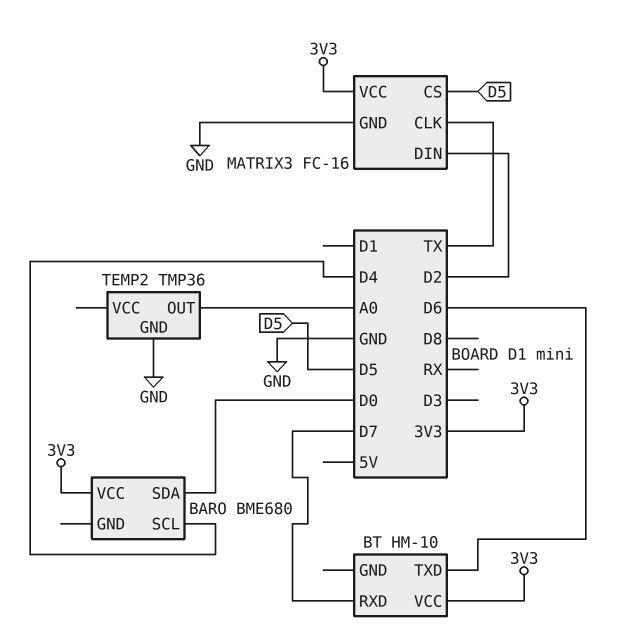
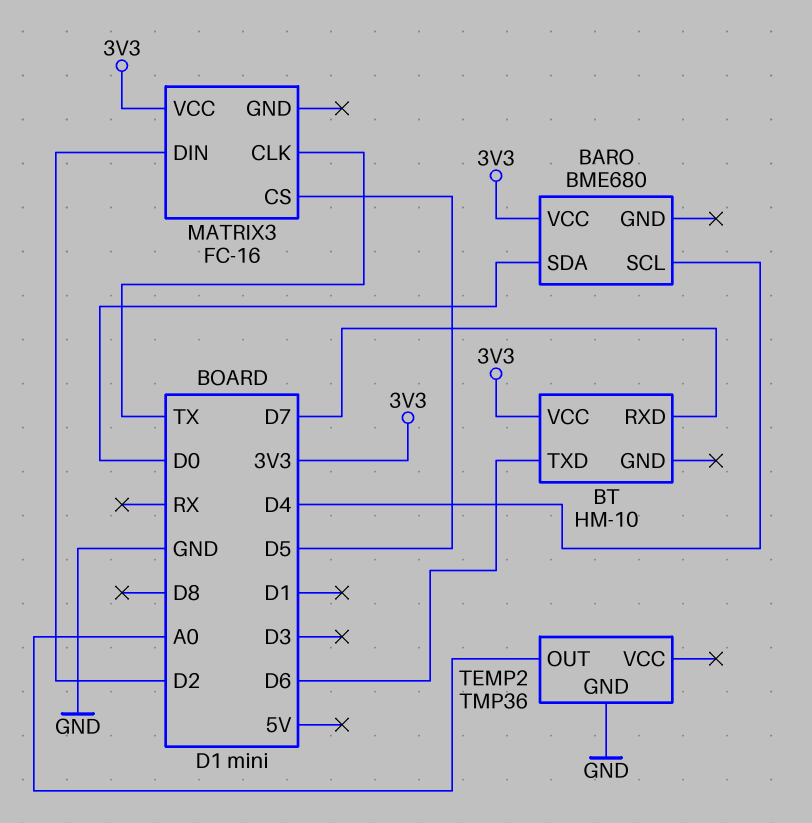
MATRIX3 pin GND: GND -> none

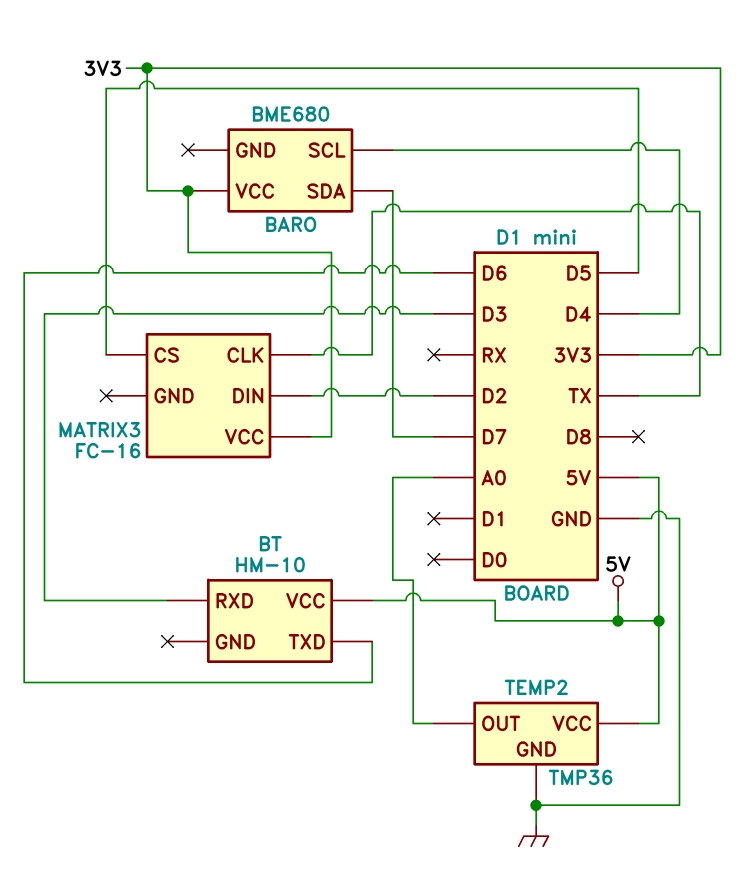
BARO pin SDA: D0 -> D7
BT pin RXD: D7 -> D3
BT pin VCC: 3V3 -> 5V
TEMP2 pin VCC: none -> 5V

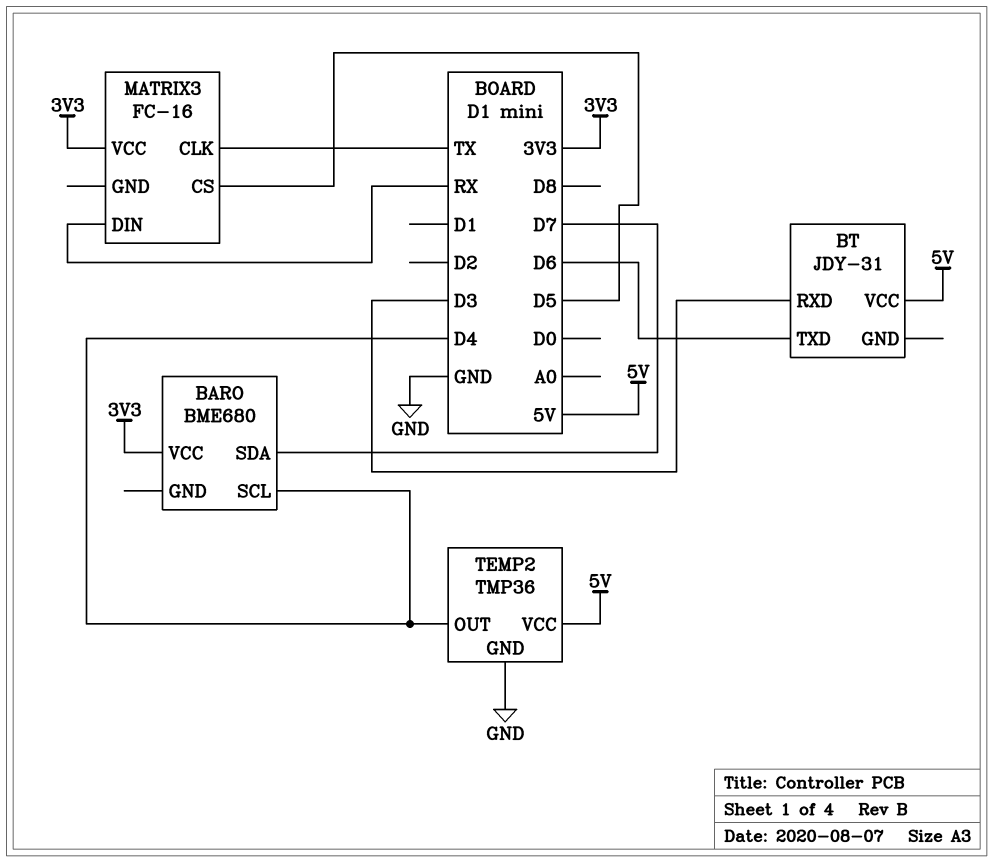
BT: HM-10 -> JDY-31
MATRIX3 pin DIN: D2 -> RX
TEMP2 pin OUT: A0 -> D4

